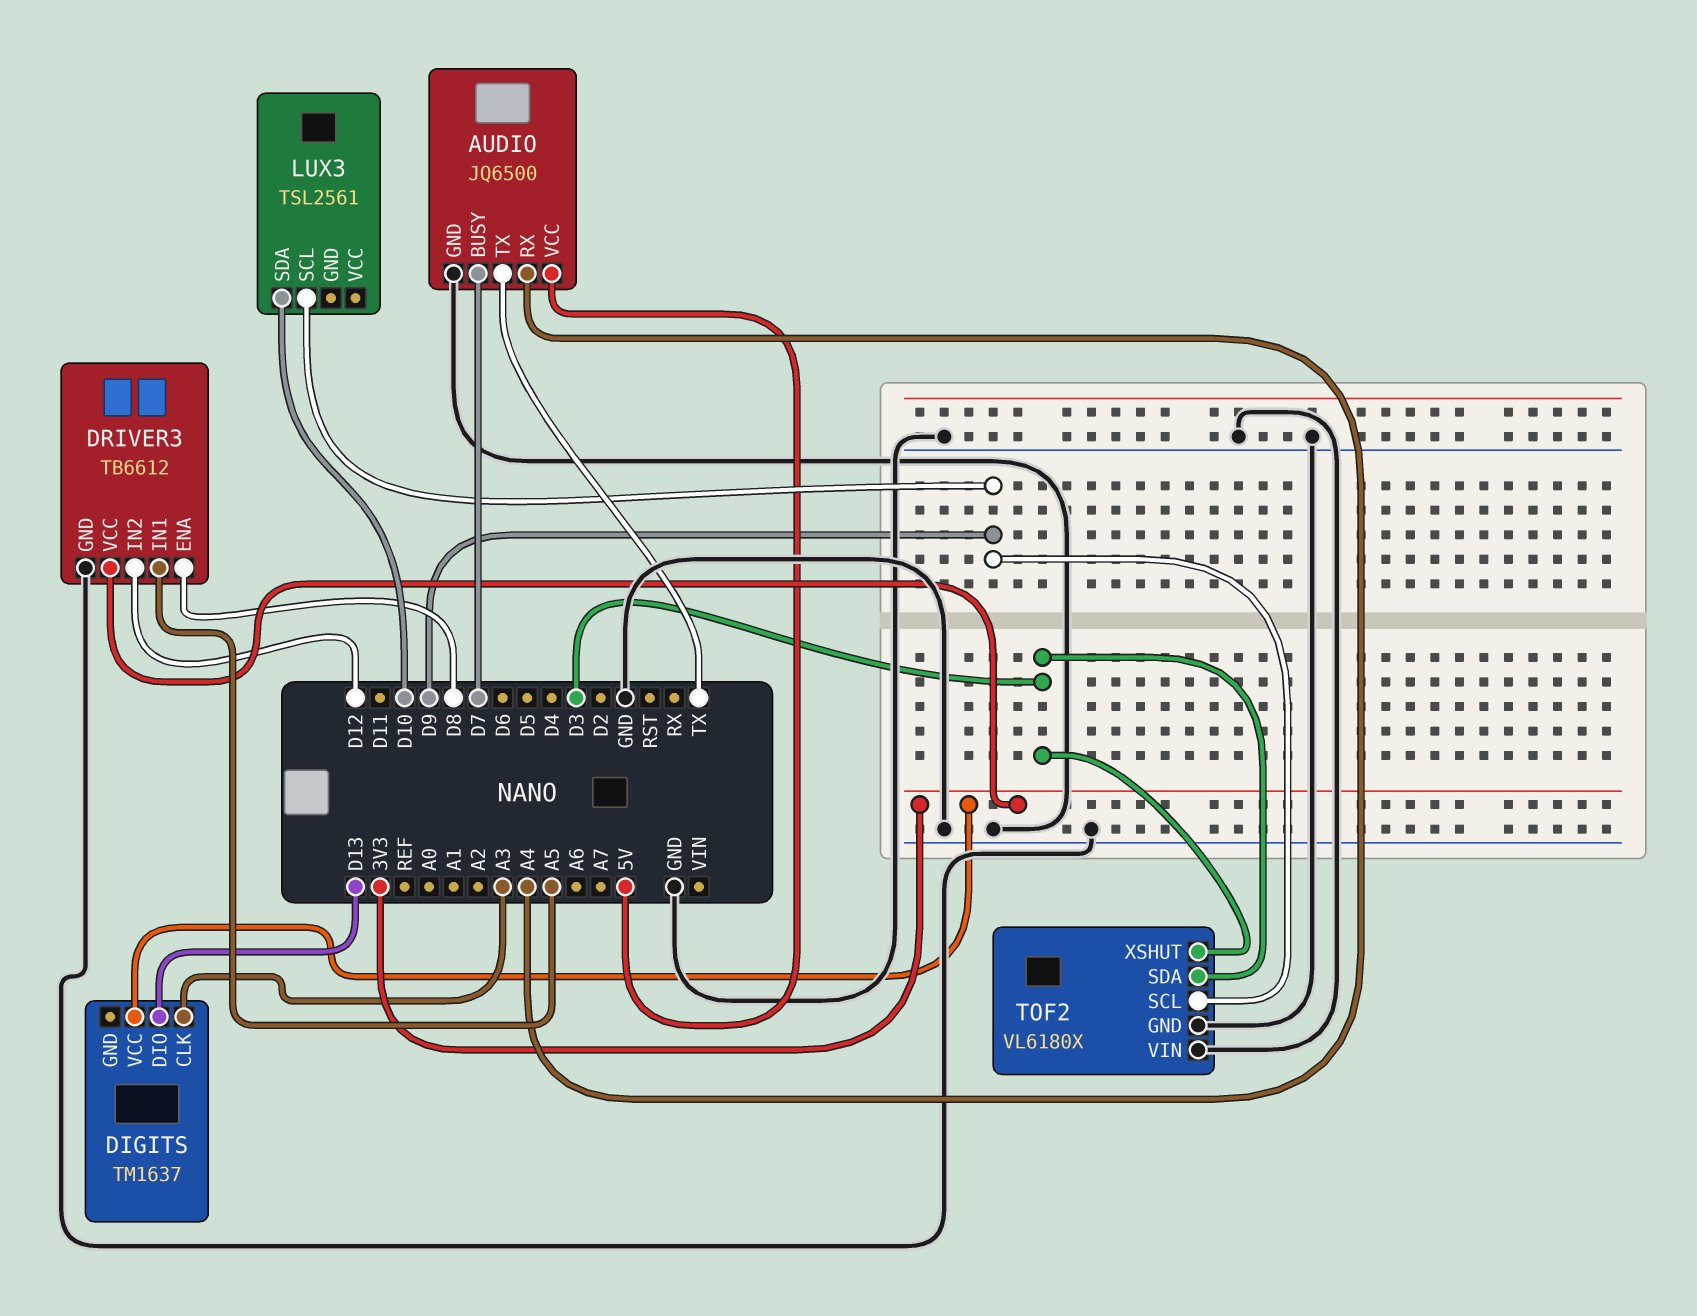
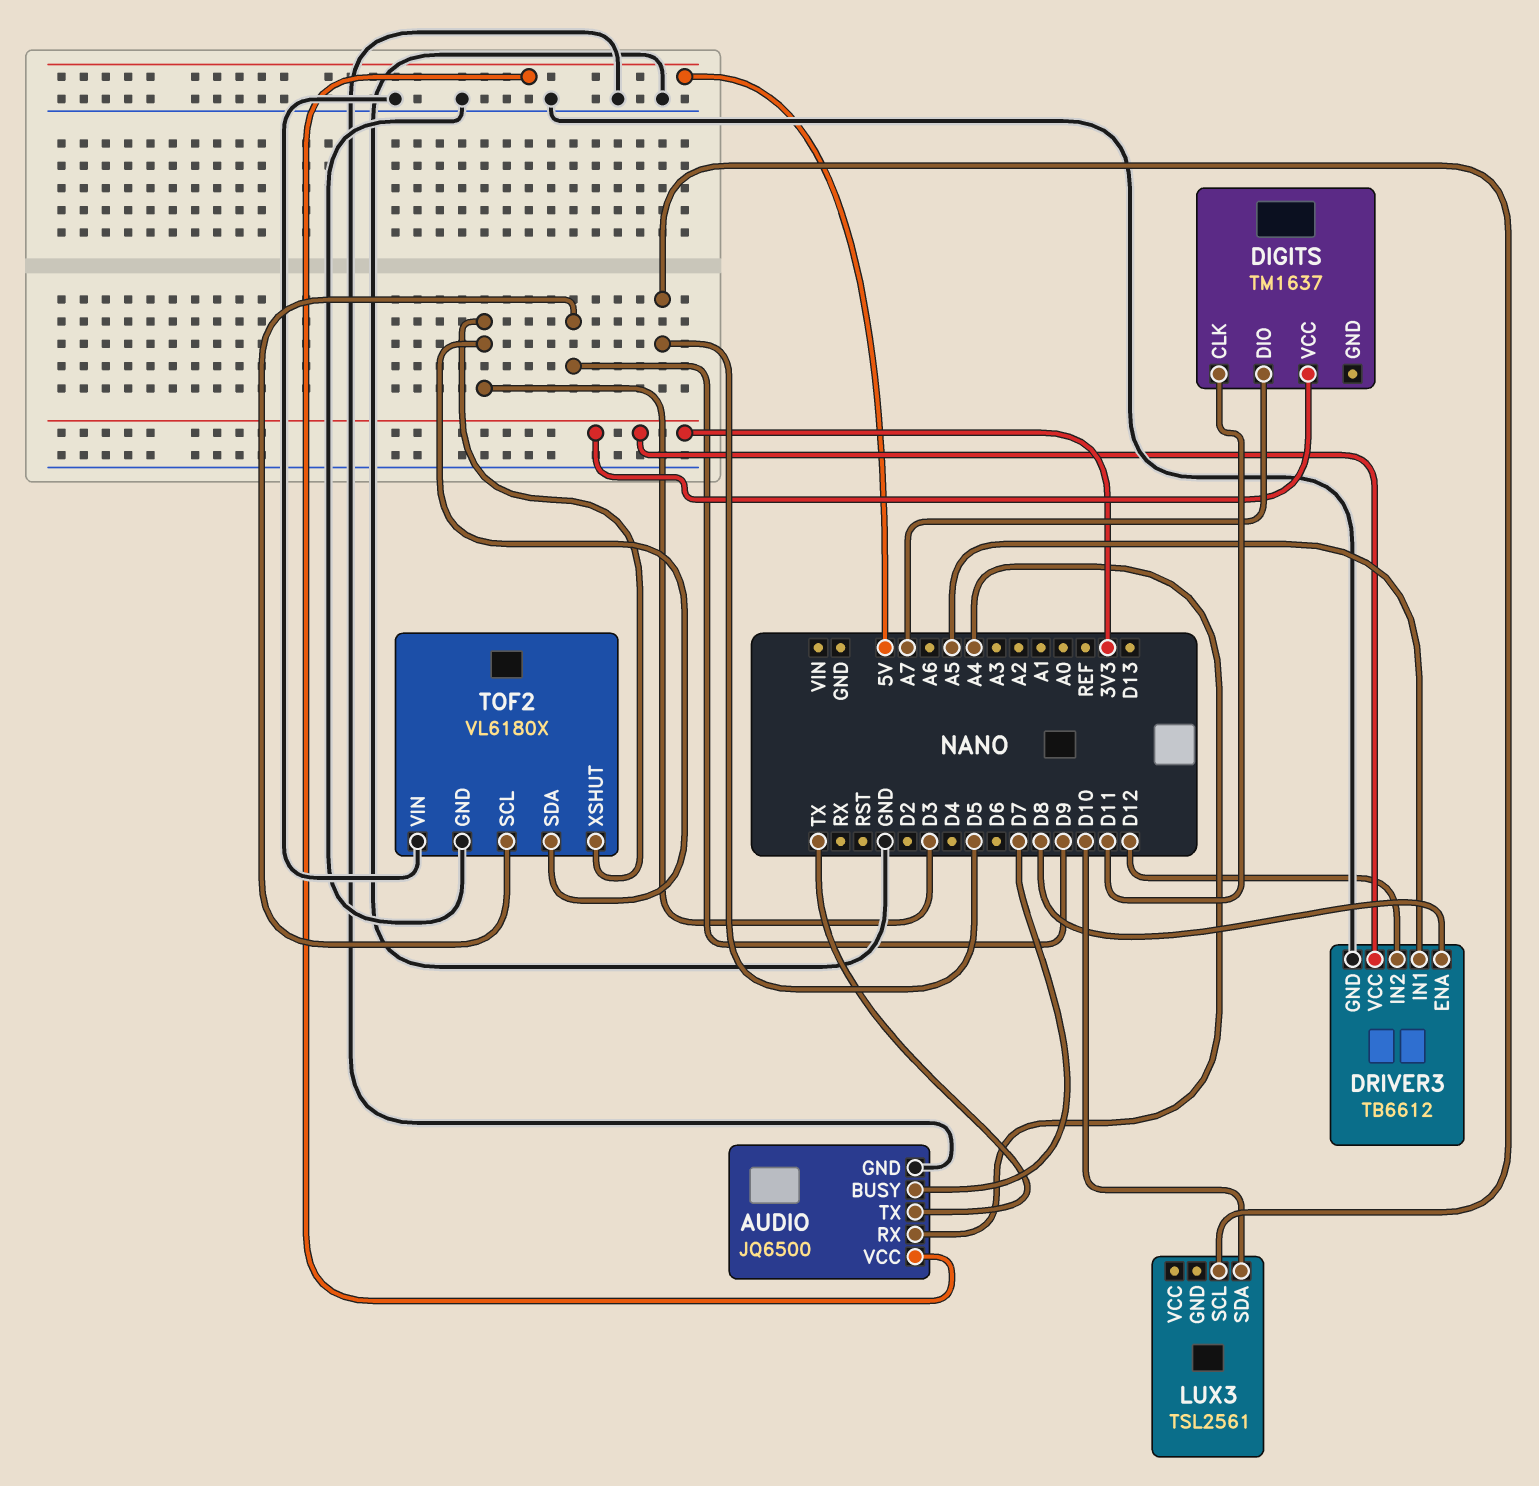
DIGITS pin CLK: A3 -> D11
DIGITS pin DIO: D13 -> A7
LUX3 pin SCL: D9 -> D5

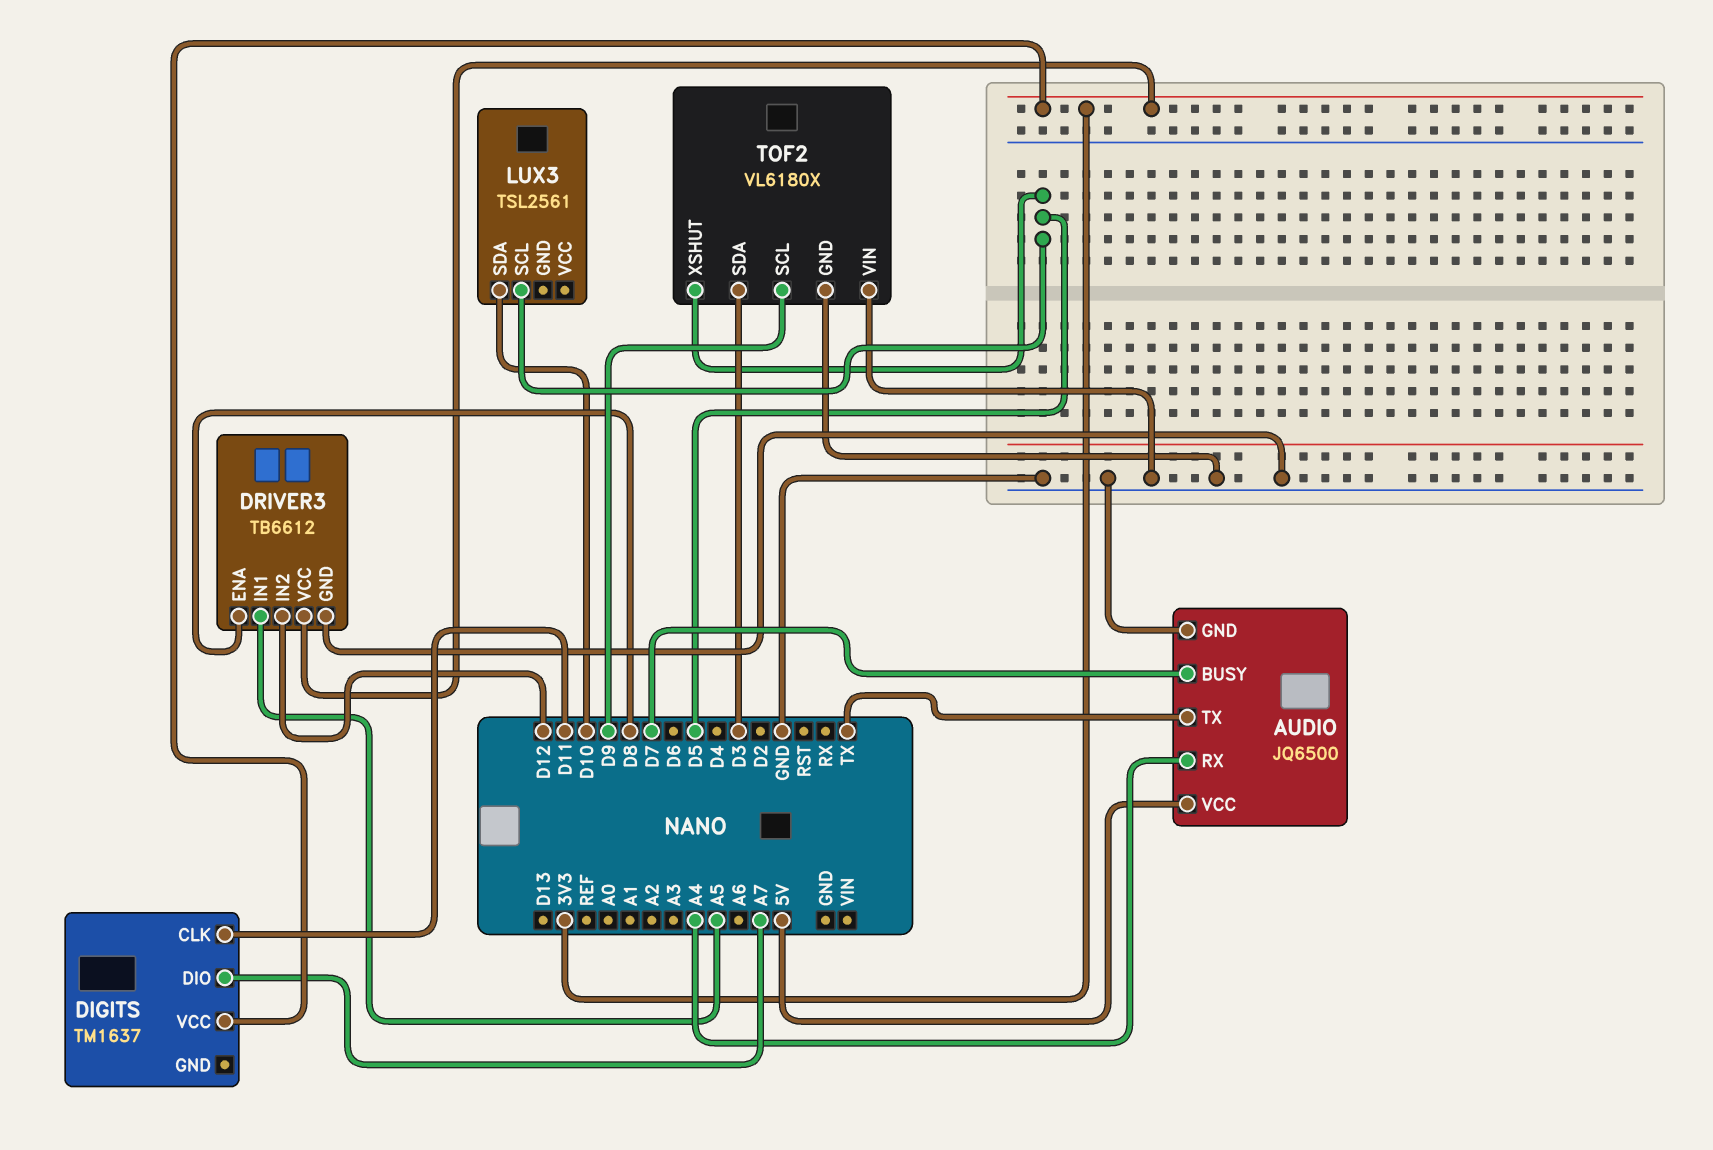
TOF2 pin XSHUT: D3 -> D5

